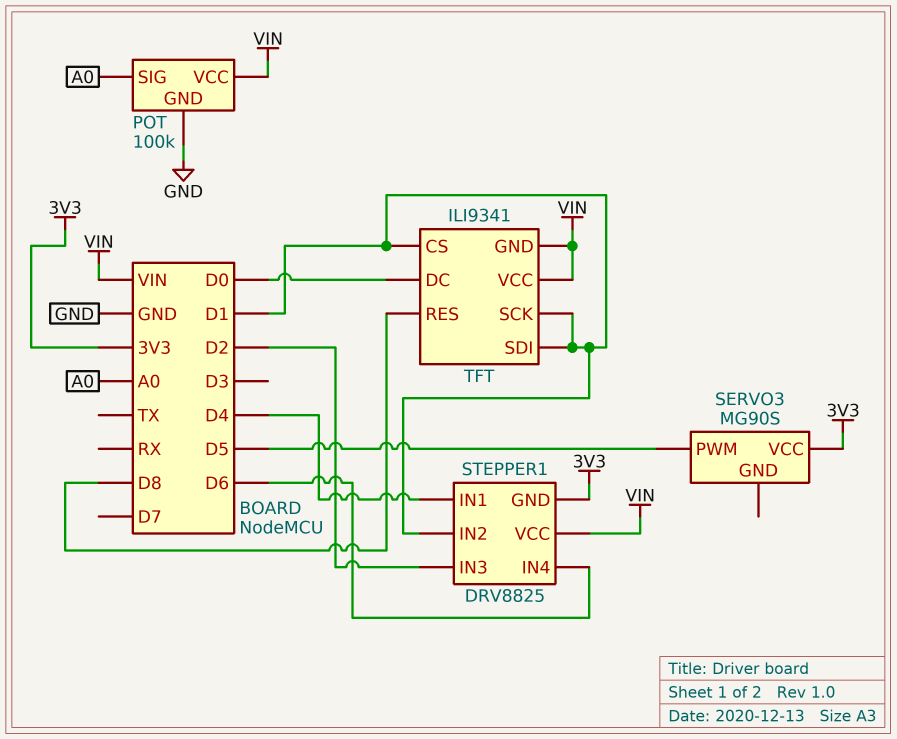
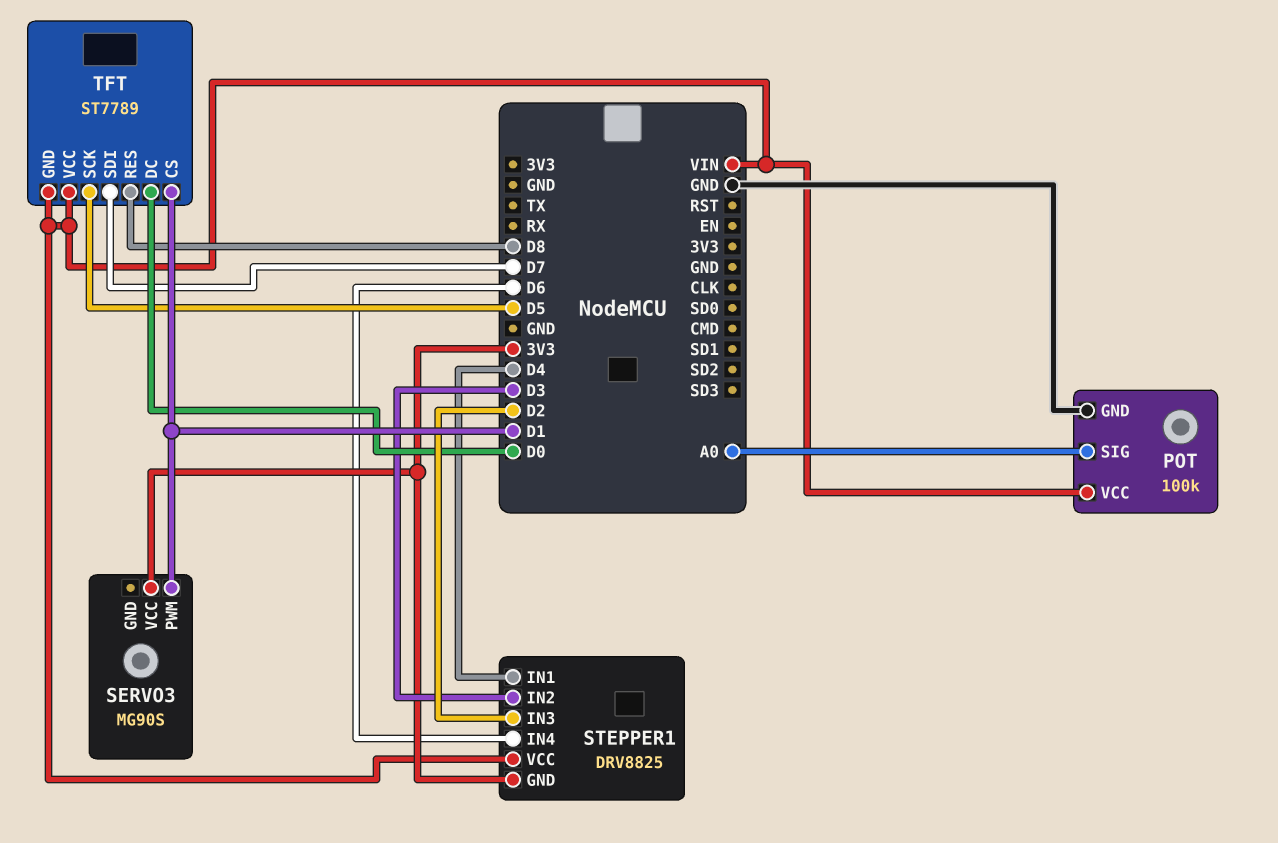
SERVO3 pin PWM: D5 -> D1
STEPPER1 pin IN2: D1 -> D3
TFT: ILI9341 -> ST7789
TFT pin SCK: D1 -> D5
TFT pin SDI: D1 -> D7

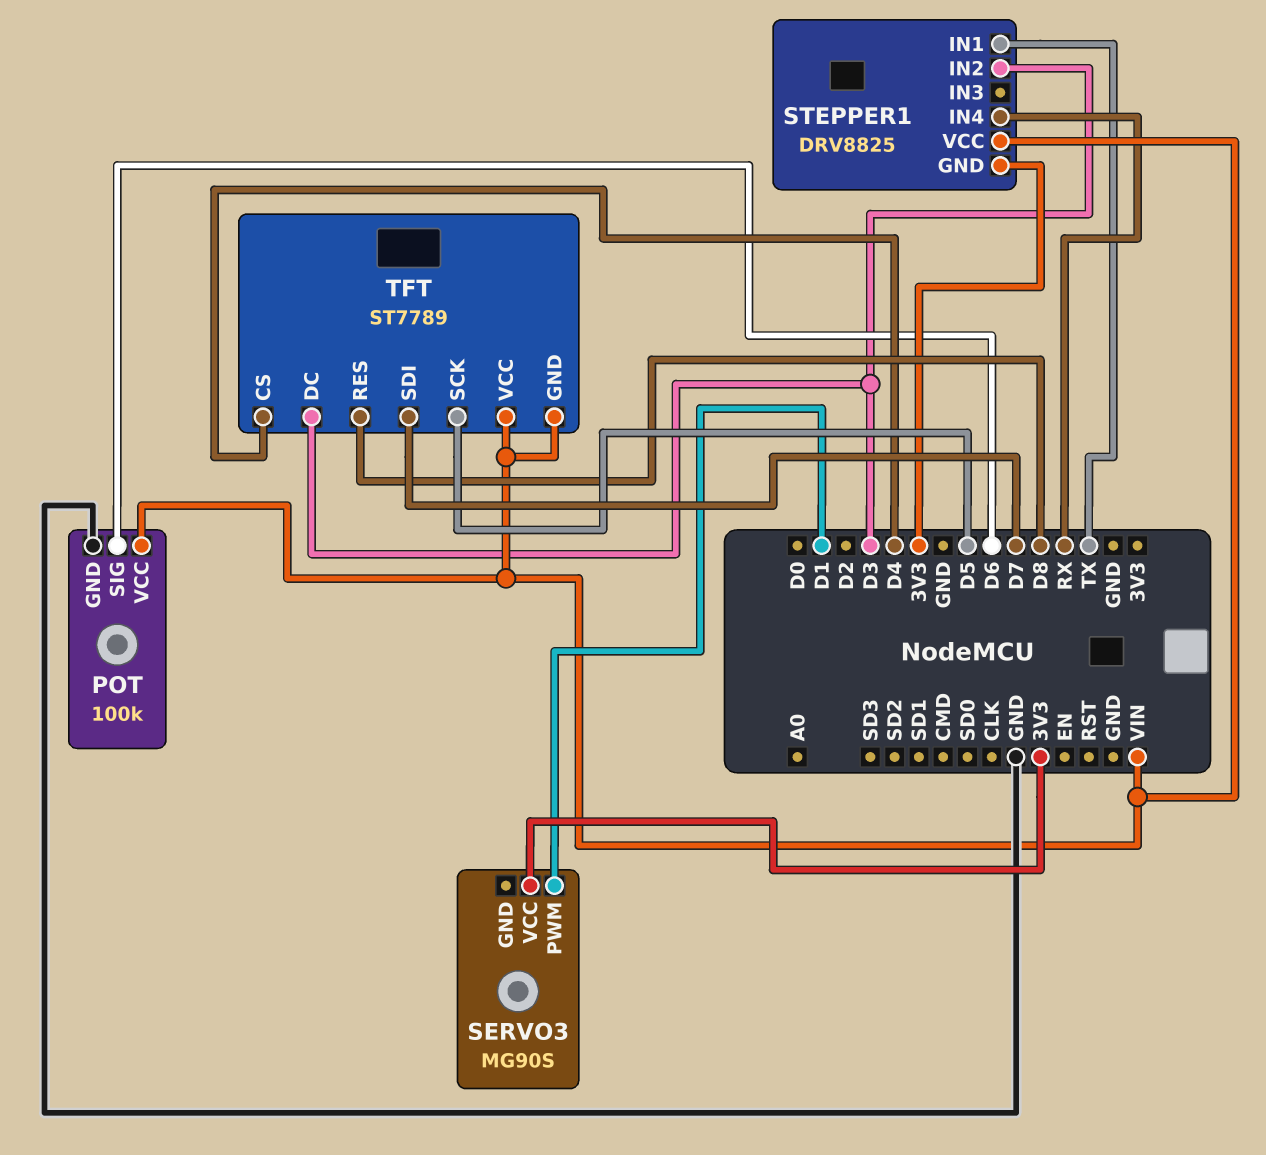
POT pin SIG: A0 -> D6
STEPPER1 pin IN1: D4 -> TX
STEPPER1 pin IN3: D2 -> none
STEPPER1 pin IN4: D6 -> RX
TFT pin CS: D1 -> D4
TFT pin DC: D0 -> D3

